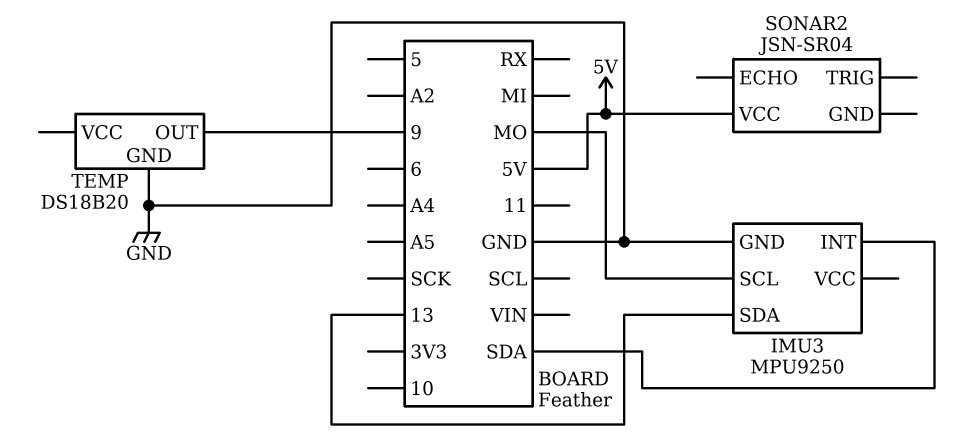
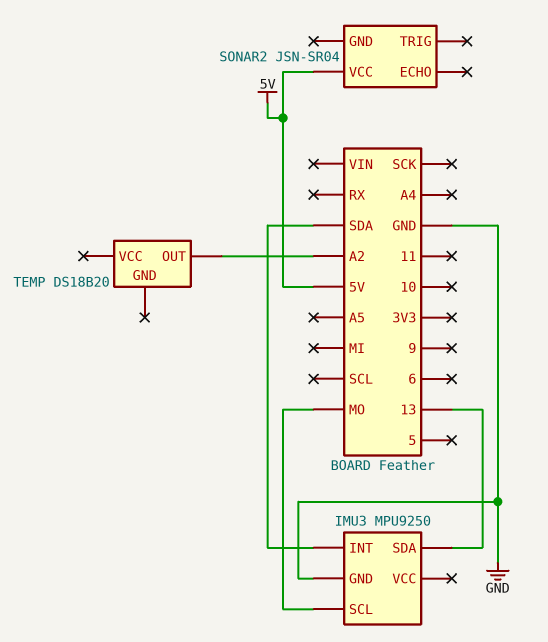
TEMP pin GND: GND -> none
TEMP pin OUT: 9 -> A2

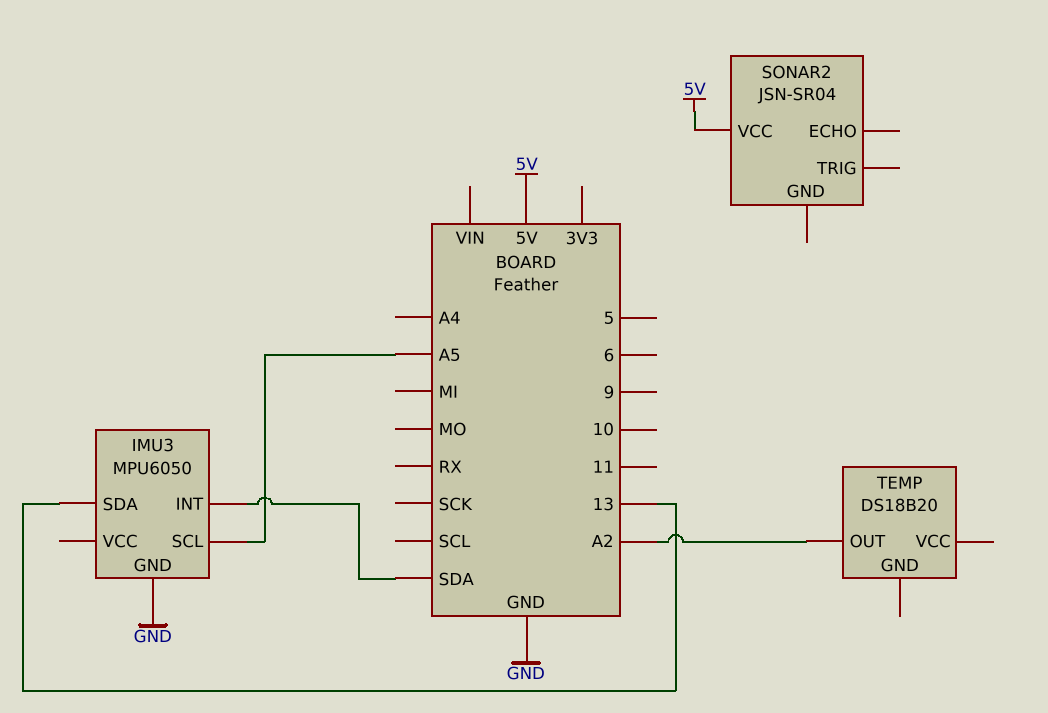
IMU3: MPU9250 -> MPU6050
IMU3 pin SCL: MO -> A5

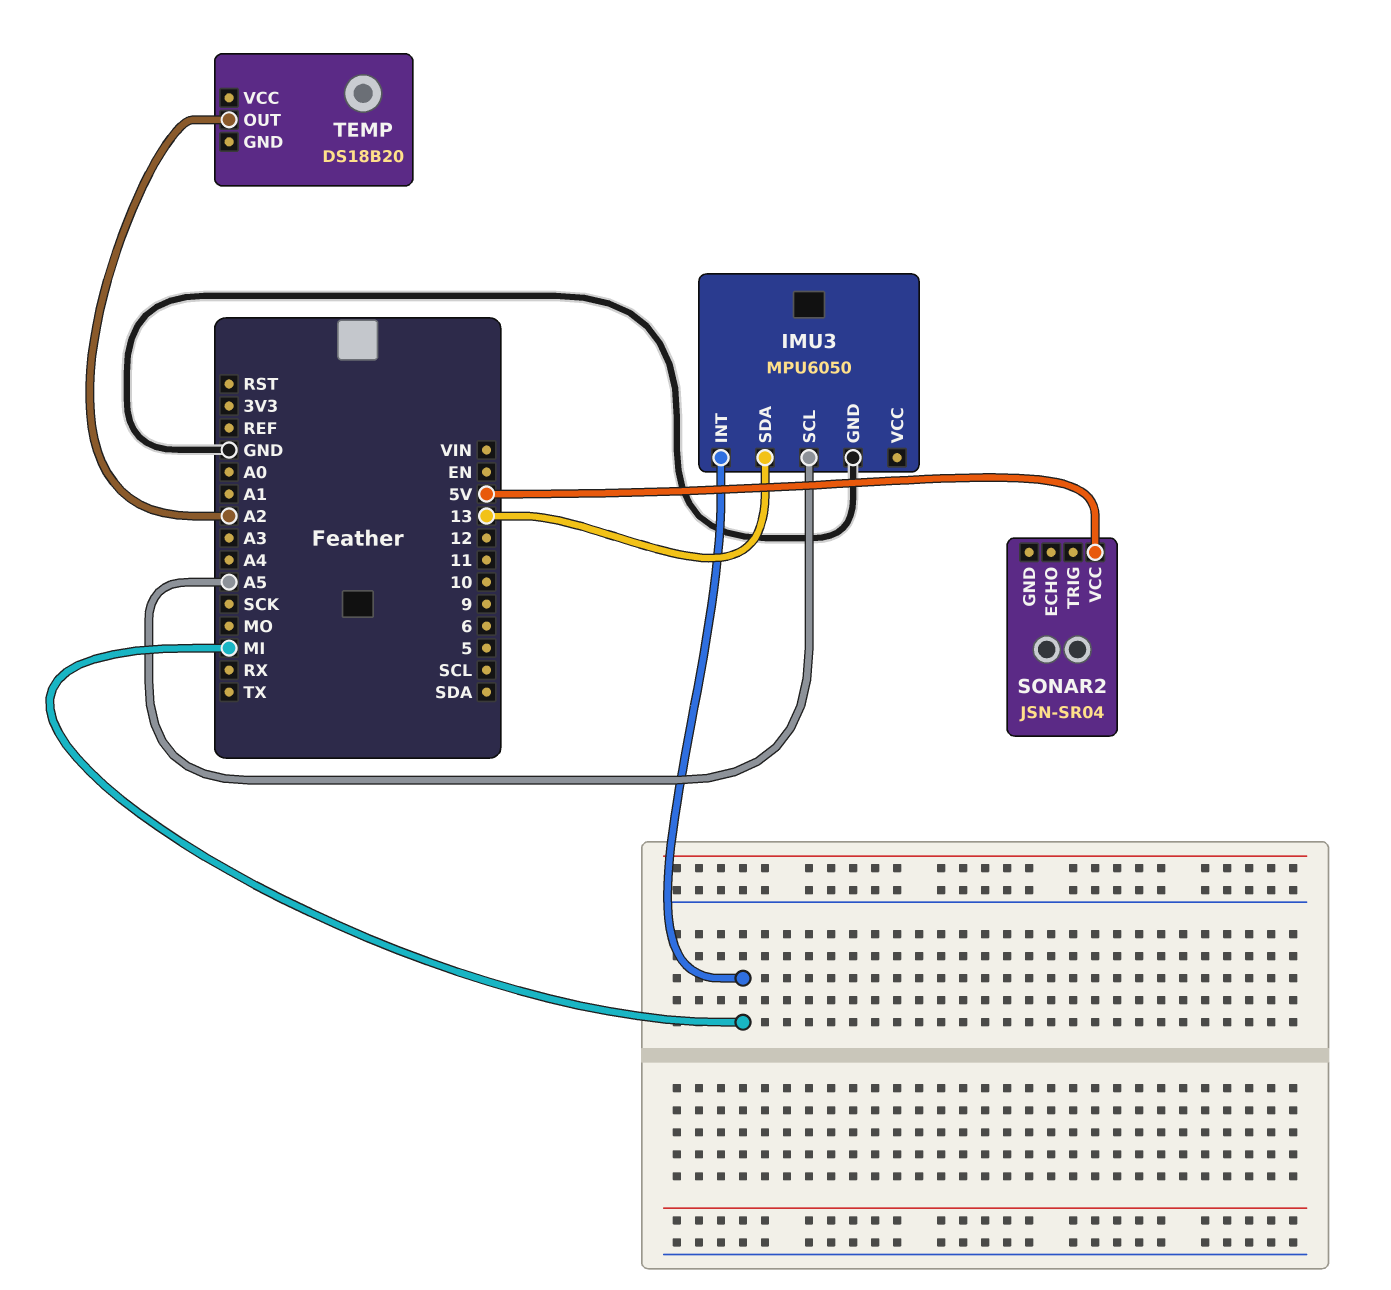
IMU3 pin INT: SDA -> MI

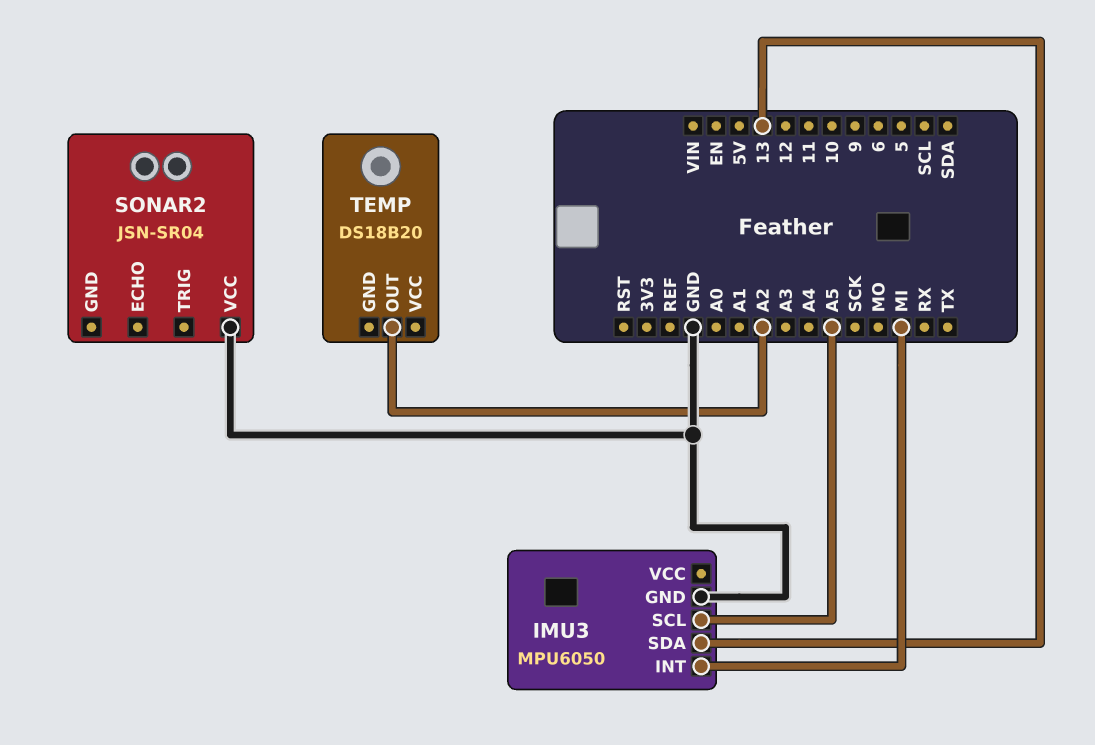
SONAR2 pin VCC: 5V -> GND

